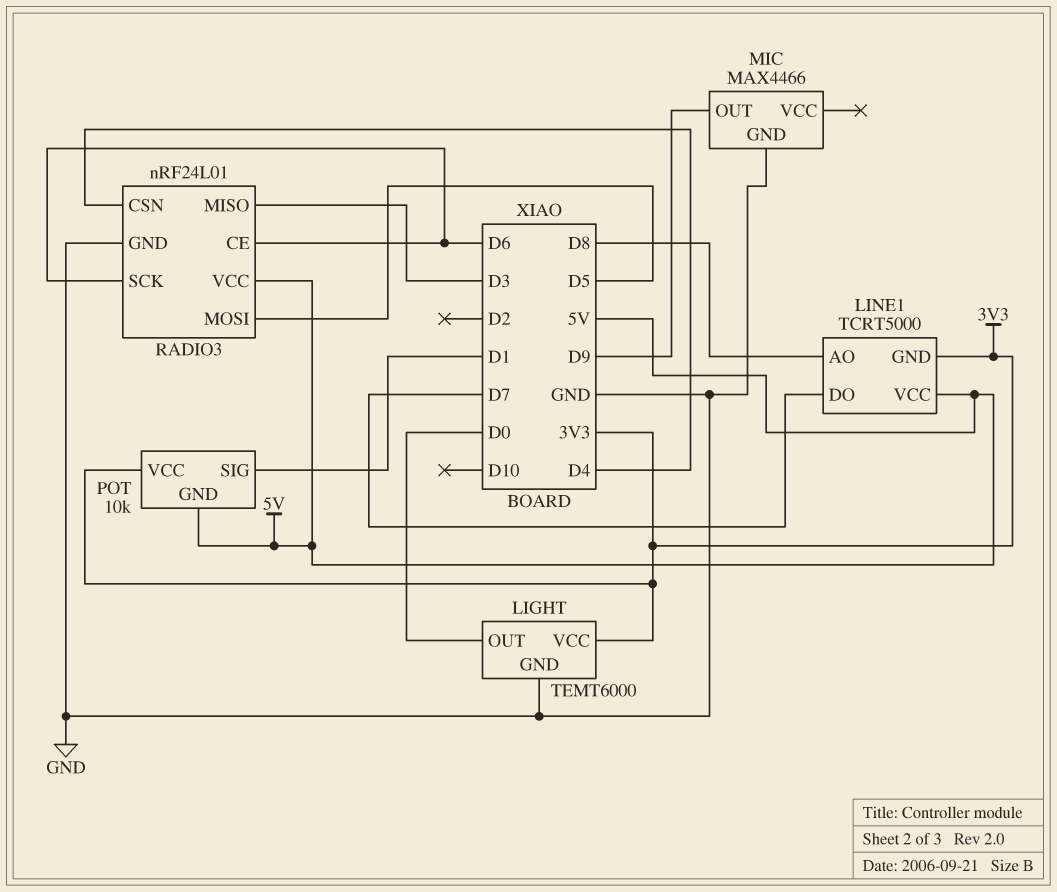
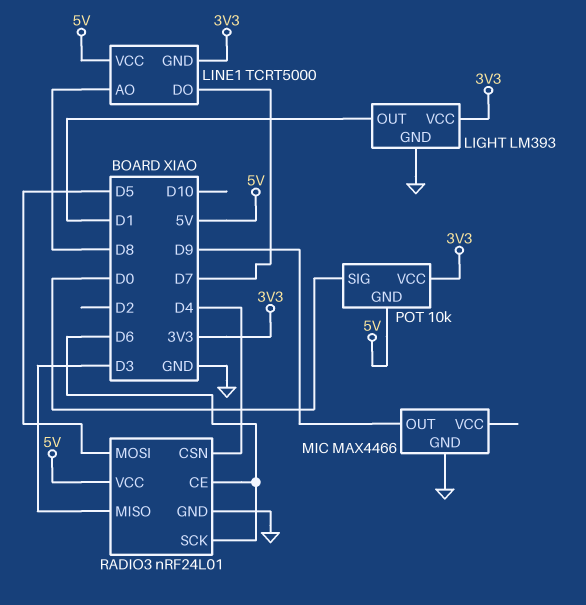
LIGHT: TEMT6000 -> LM393
LIGHT pin OUT: D0 -> D1
POT pin SIG: D1 -> D0

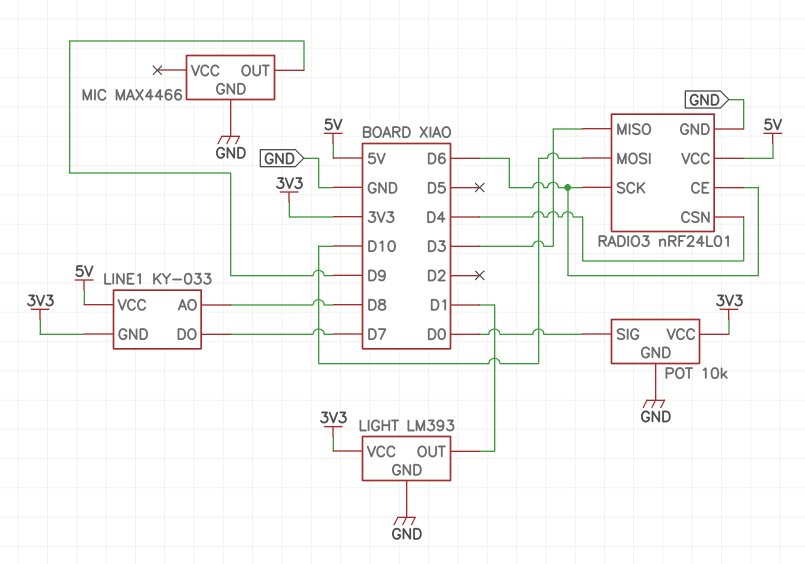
LINE1: TCRT5000 -> KY-033
POT pin GND: 5V -> GND
RADIO3 pin MOSI: D5 -> D10

